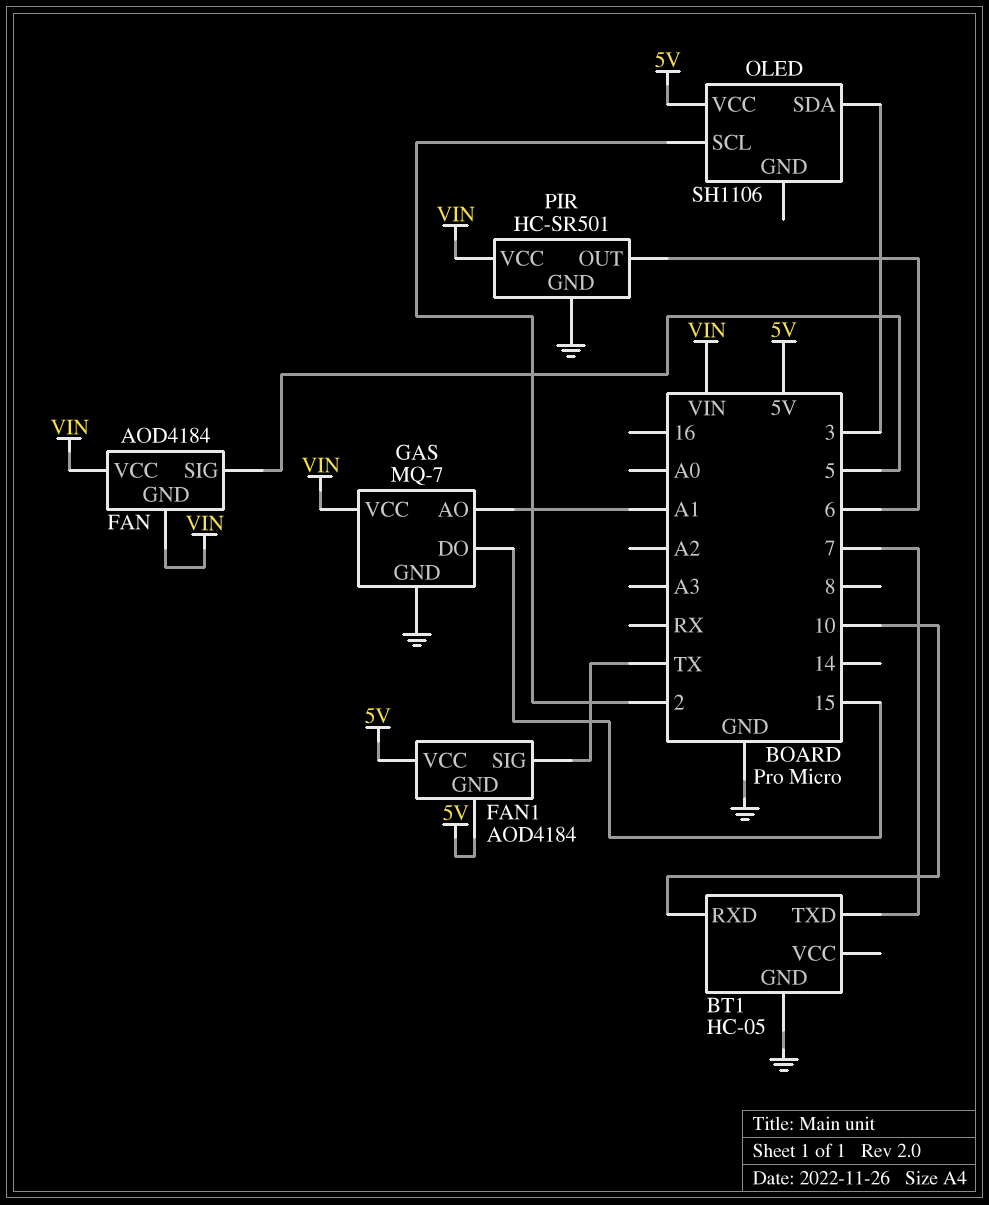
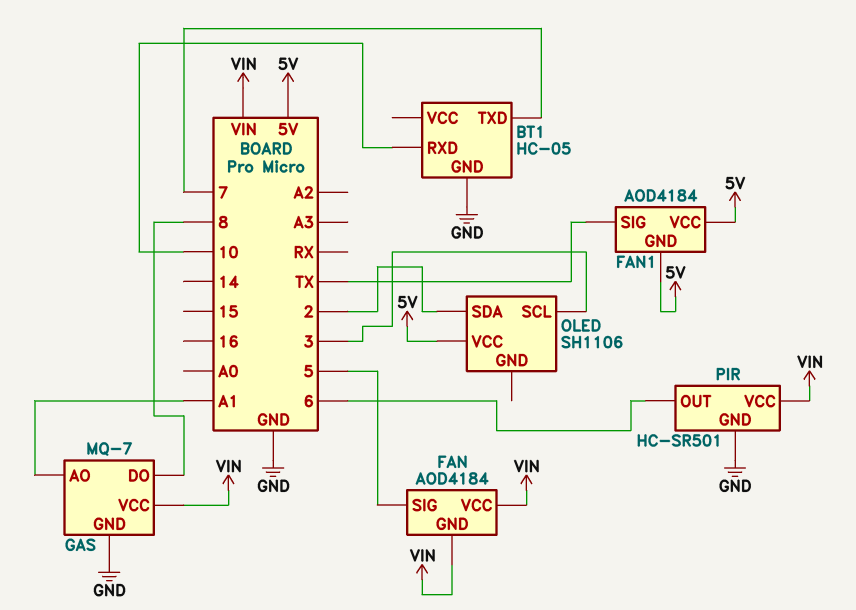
GAS pin DO: 15 -> 8
OLED pin SCL: 2 -> 3
OLED pin SDA: 3 -> 2

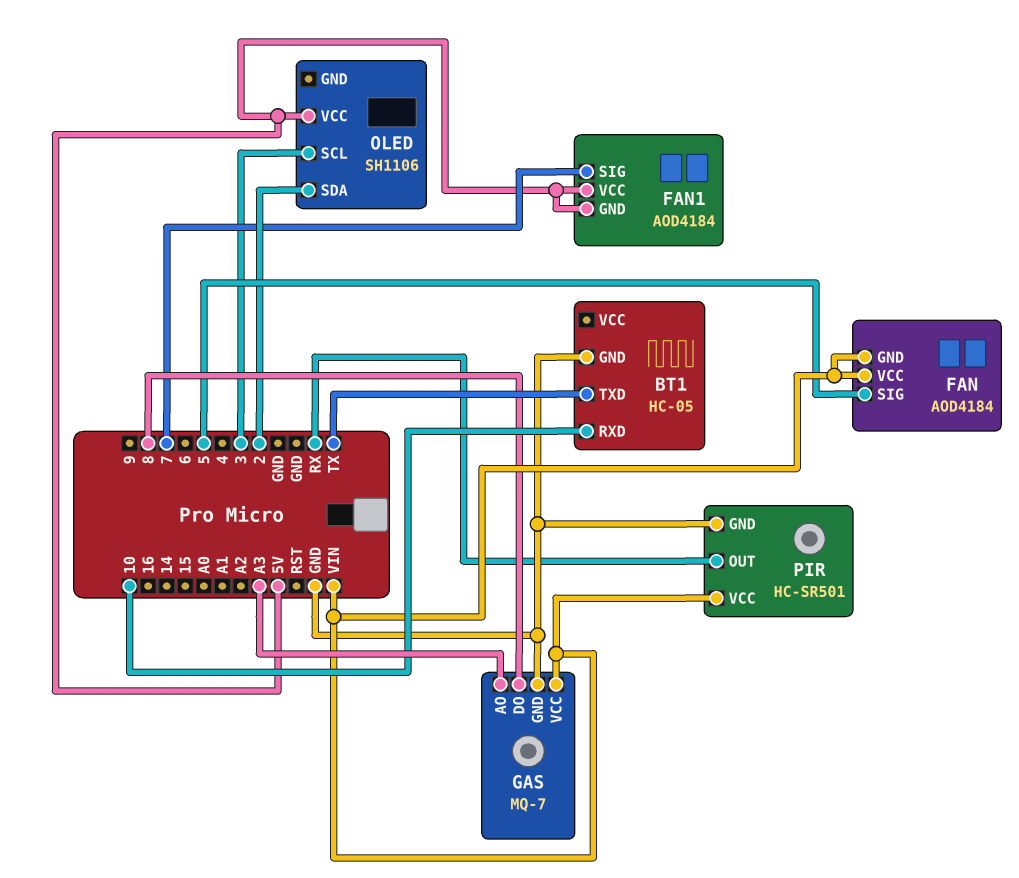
BT1 pin TXD: 7 -> TX
FAN1 pin SIG: TX -> 7
GAS pin AO: A1 -> A3
PIR pin OUT: 6 -> RX

